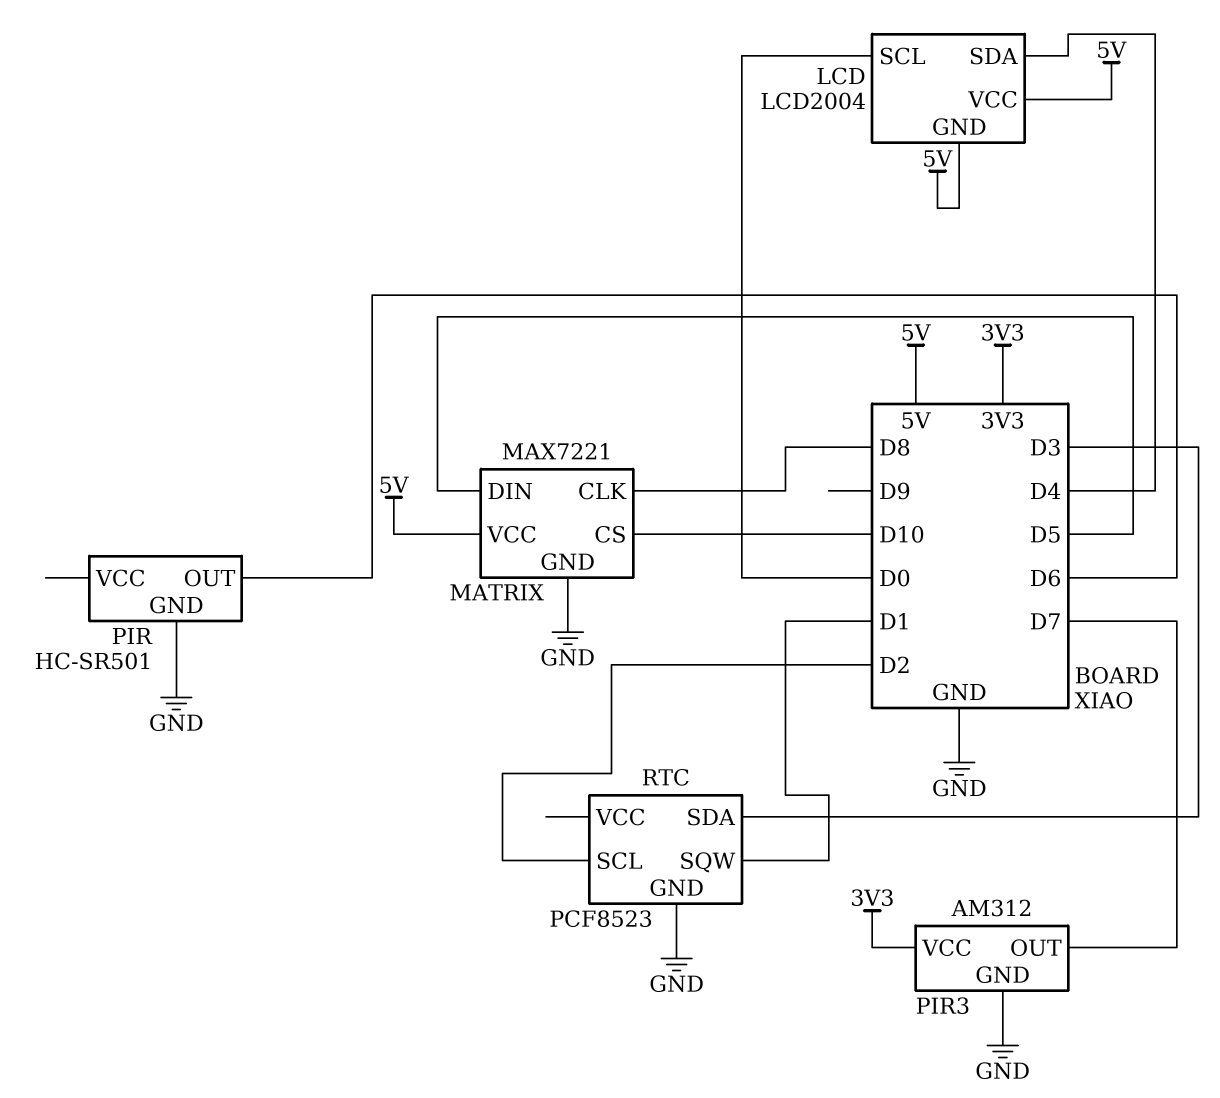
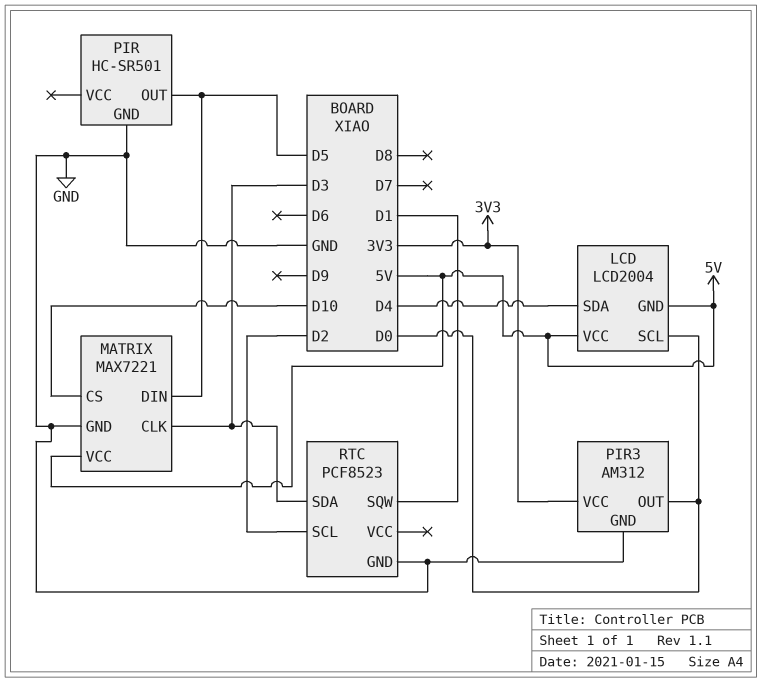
MATRIX pin CLK: D8 -> D3
PIR pin OUT: D6 -> D5
PIR3 pin OUT: D7 -> D0

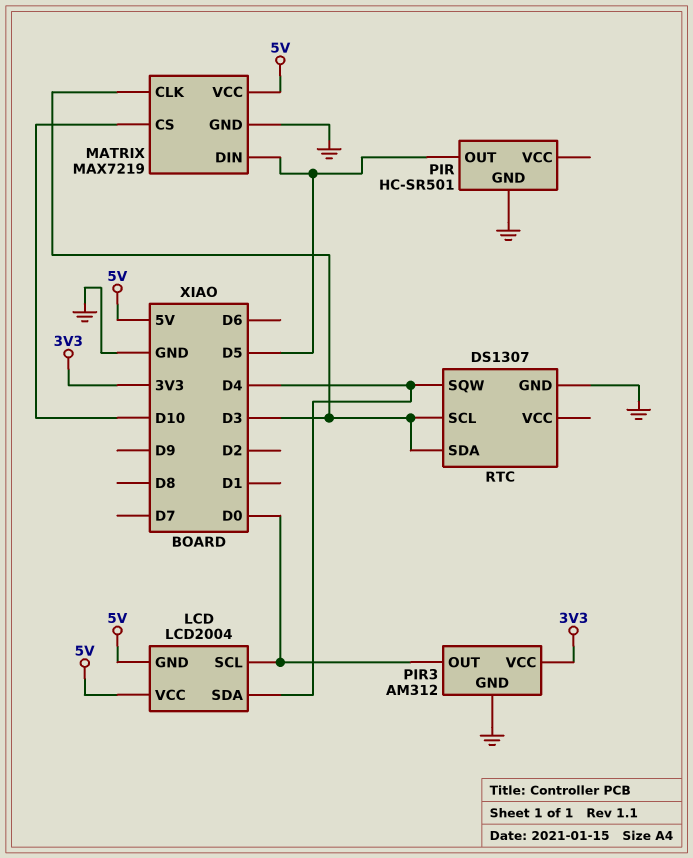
MATRIX: MAX7221 -> MAX7219
RTC: PCF8523 -> DS1307
RTC pin SCL: D2 -> D3
RTC pin SQW: D1 -> D4

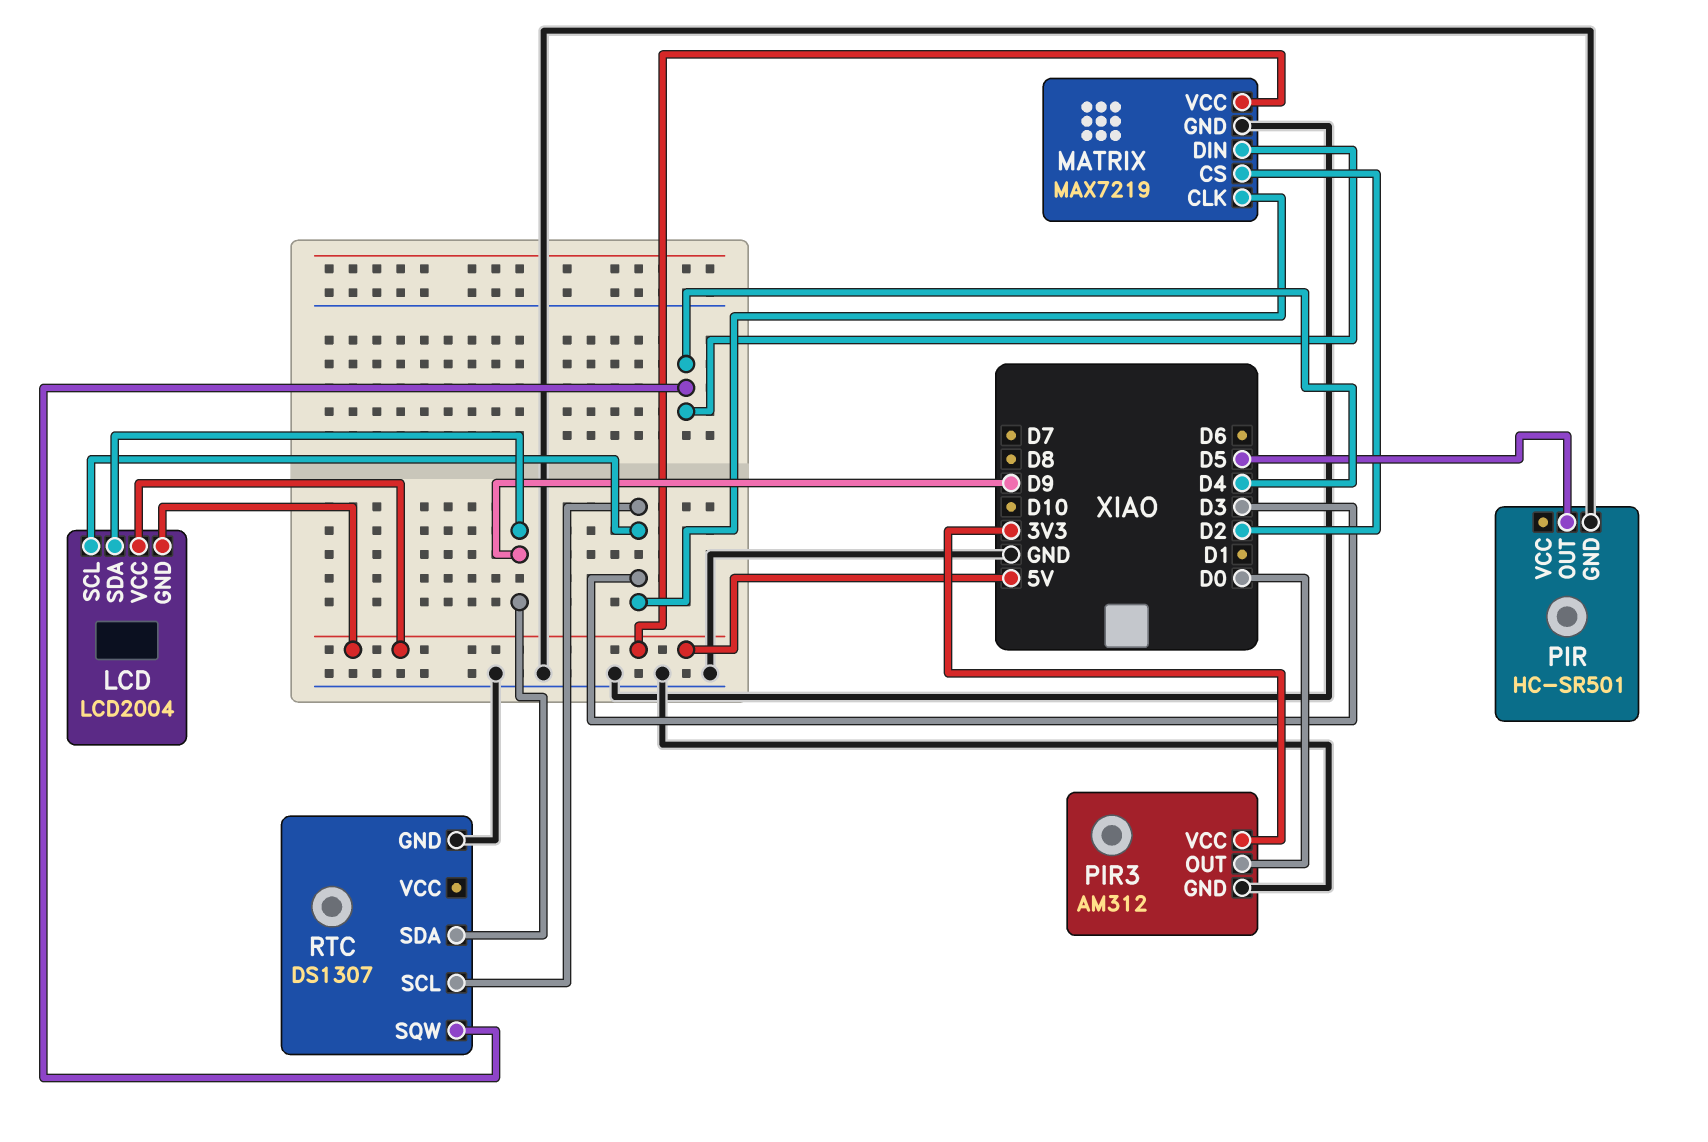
LCD pin SCL: D0 -> D3
LCD pin SDA: D4 -> D9
MATRIX pin CS: D10 -> D2
MATRIX pin DIN: D5 -> D4
RTC pin SDA: D3 -> D9

